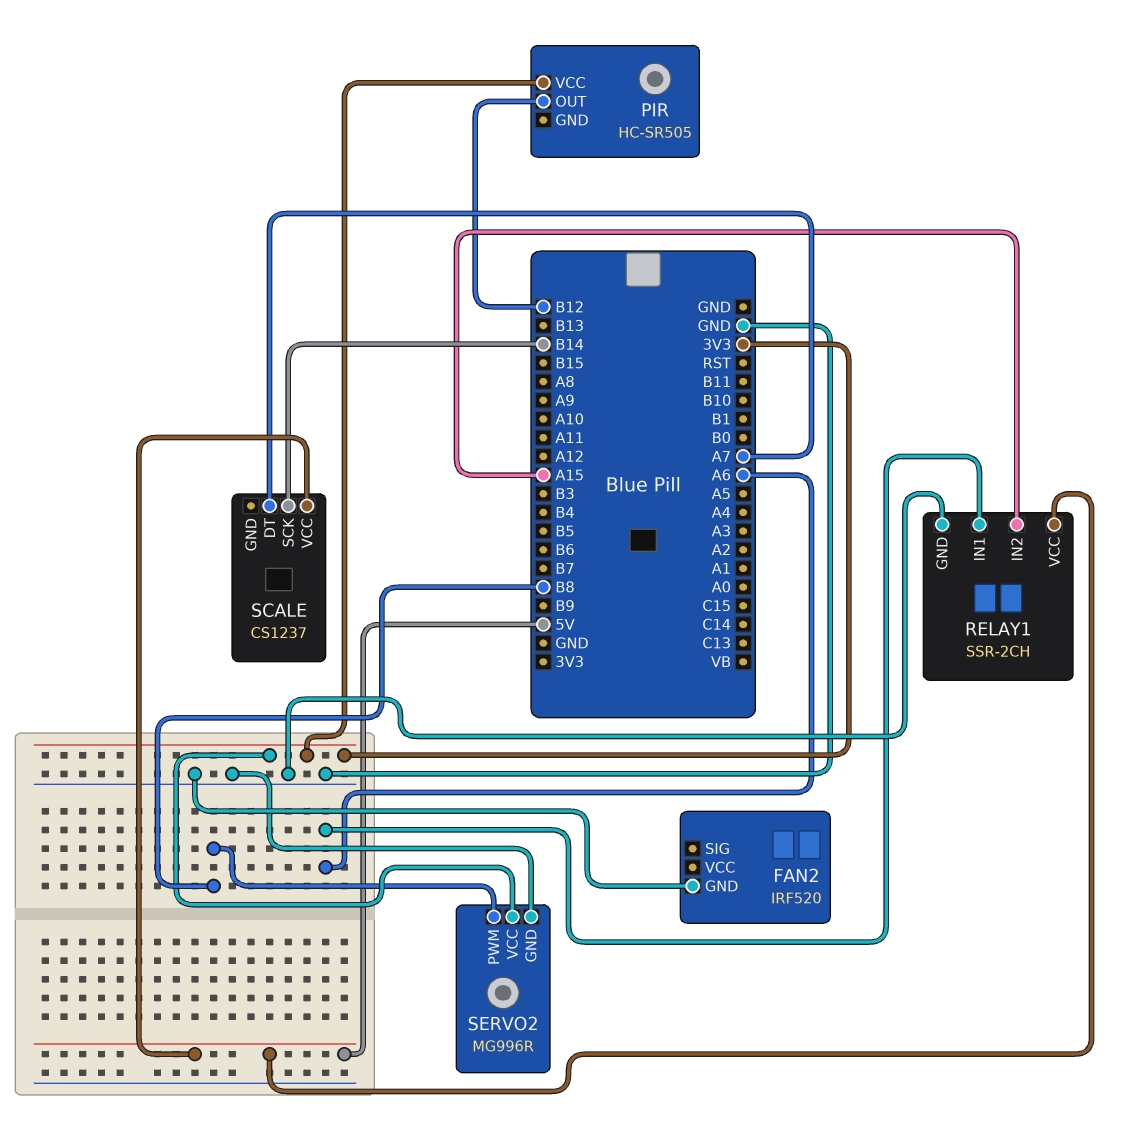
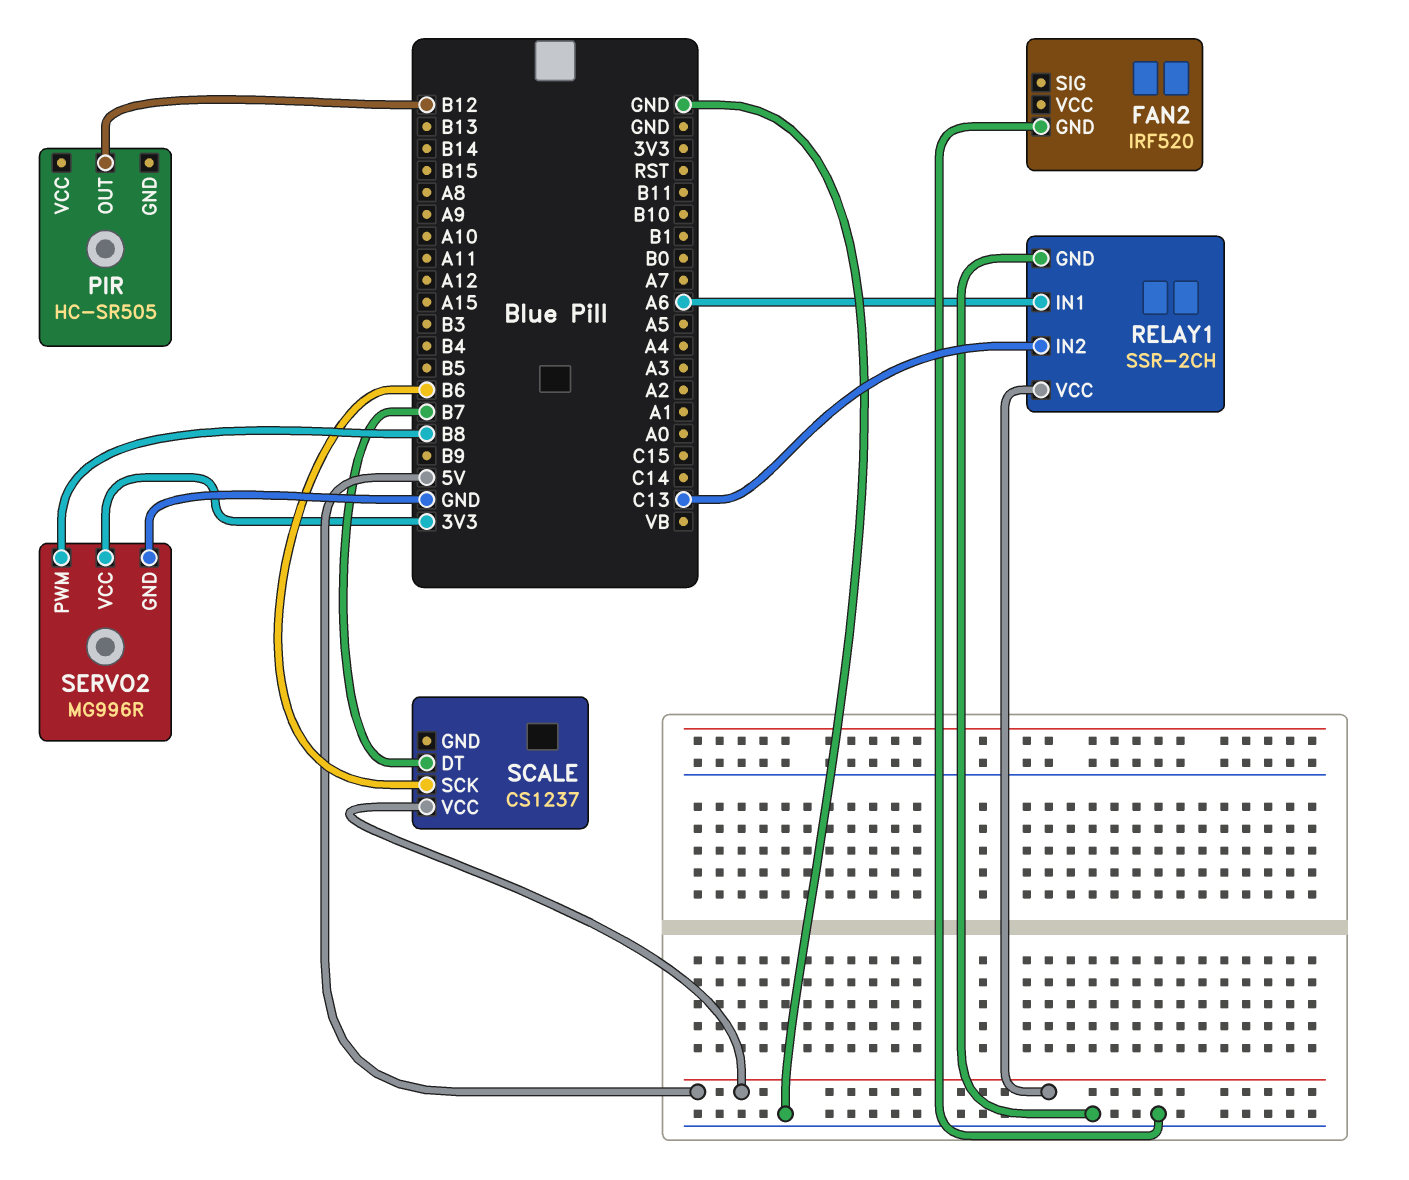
PIR pin VCC: 3V3 -> none
RELAY1 pin IN2: A15 -> C13
SCALE pin DT: A7 -> B7
SCALE pin SCK: B14 -> B6

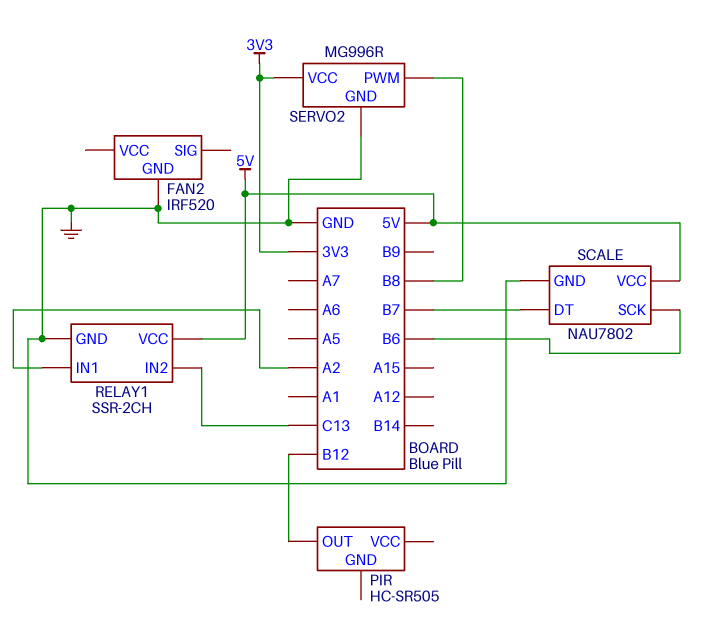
RELAY1 pin IN1: A6 -> A2
SCALE: CS1237 -> NAU7802
SCALE pin GND: none -> GND

